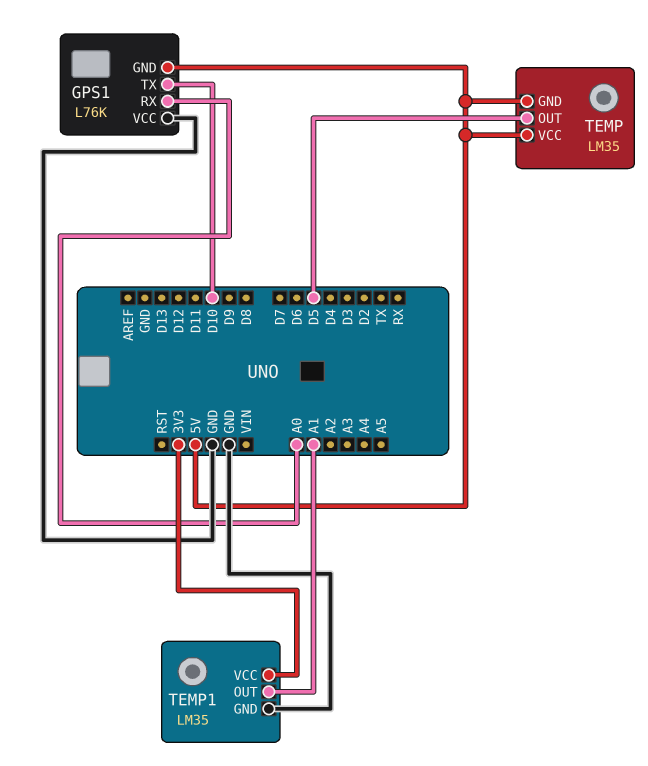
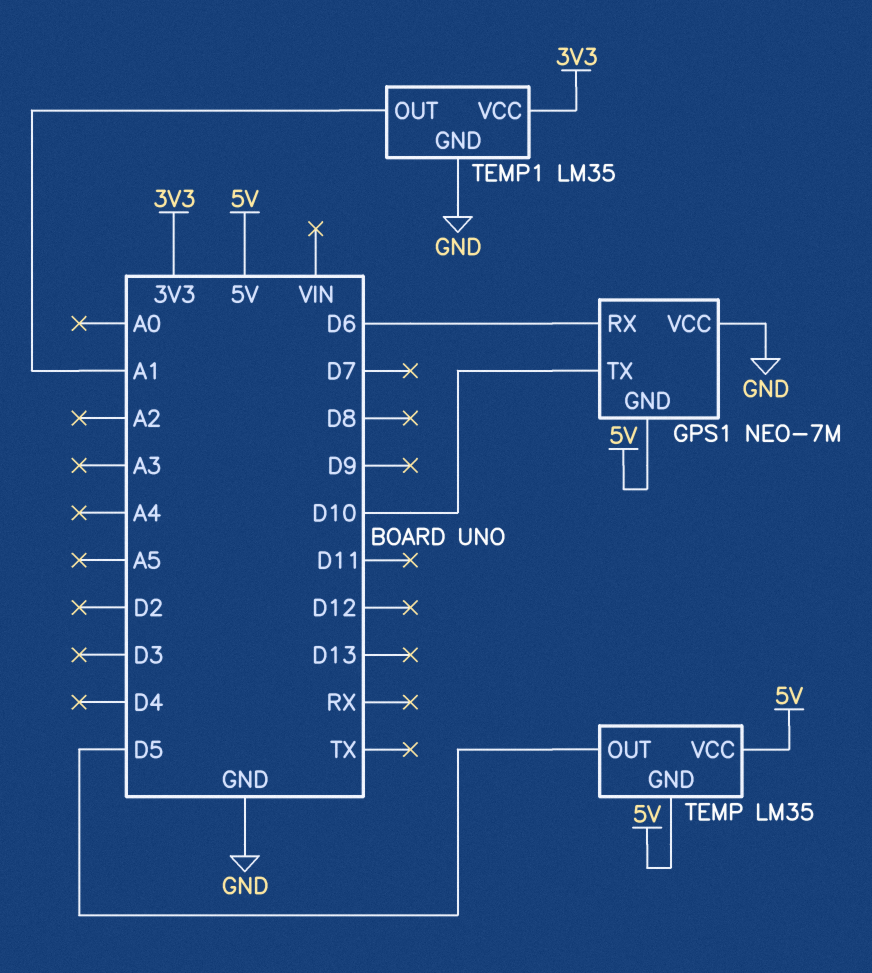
GPS1: L76K -> NEO-7M
GPS1 pin RX: A0 -> D6

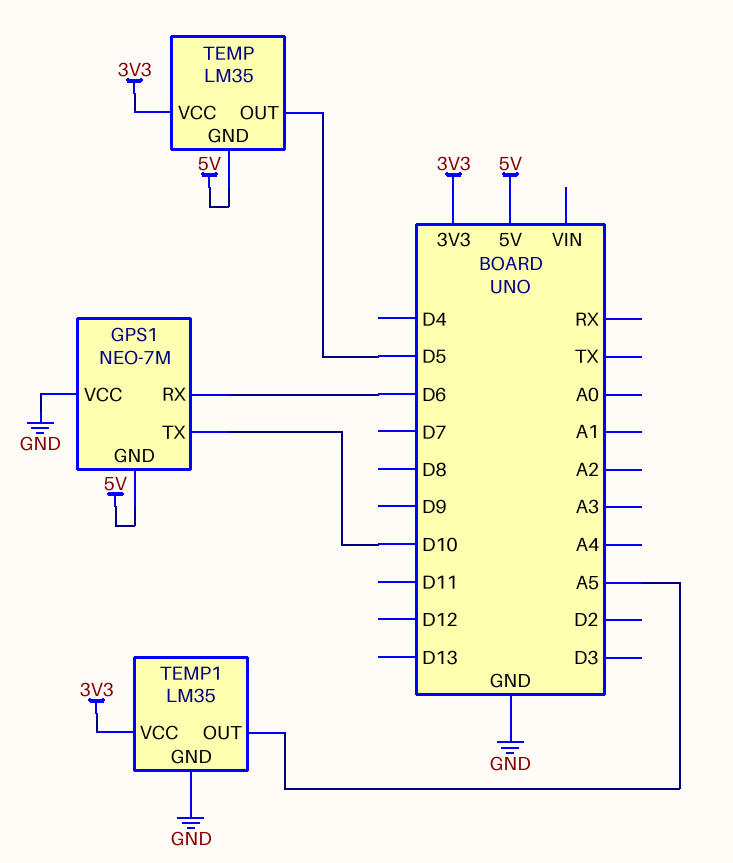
TEMP pin VCC: 5V -> 3V3
TEMP1 pin OUT: A1 -> A5

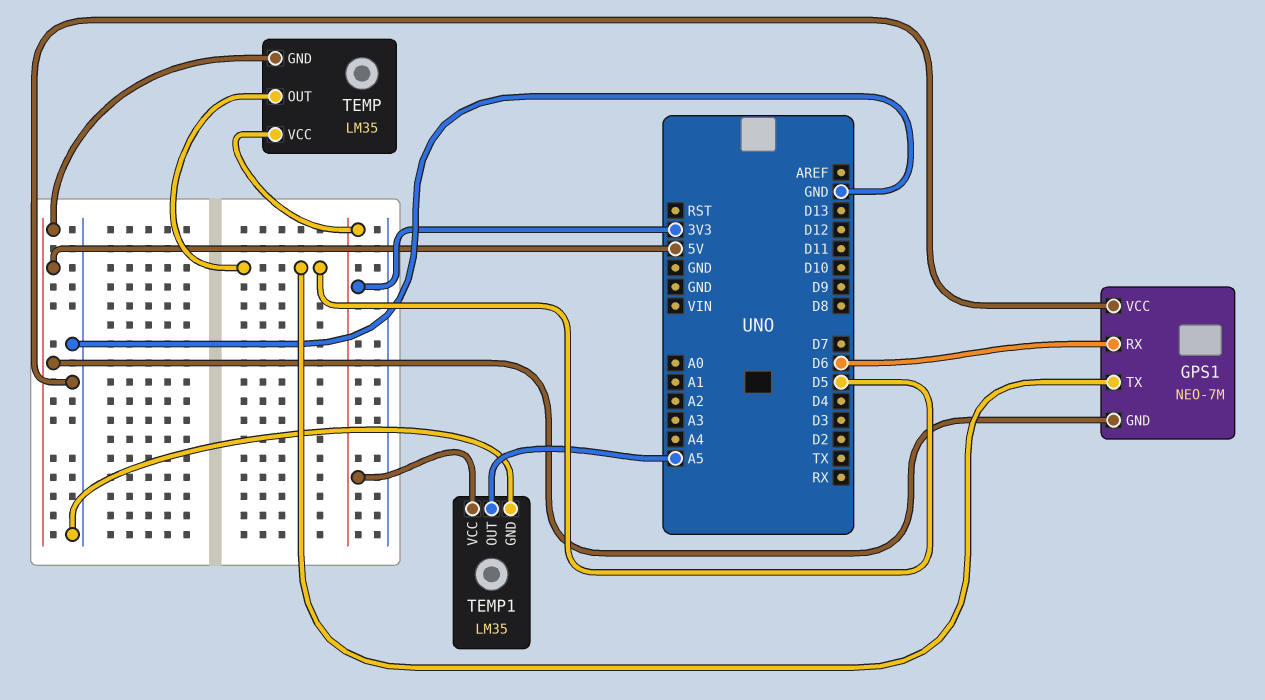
GPS1 pin TX: D10 -> D5

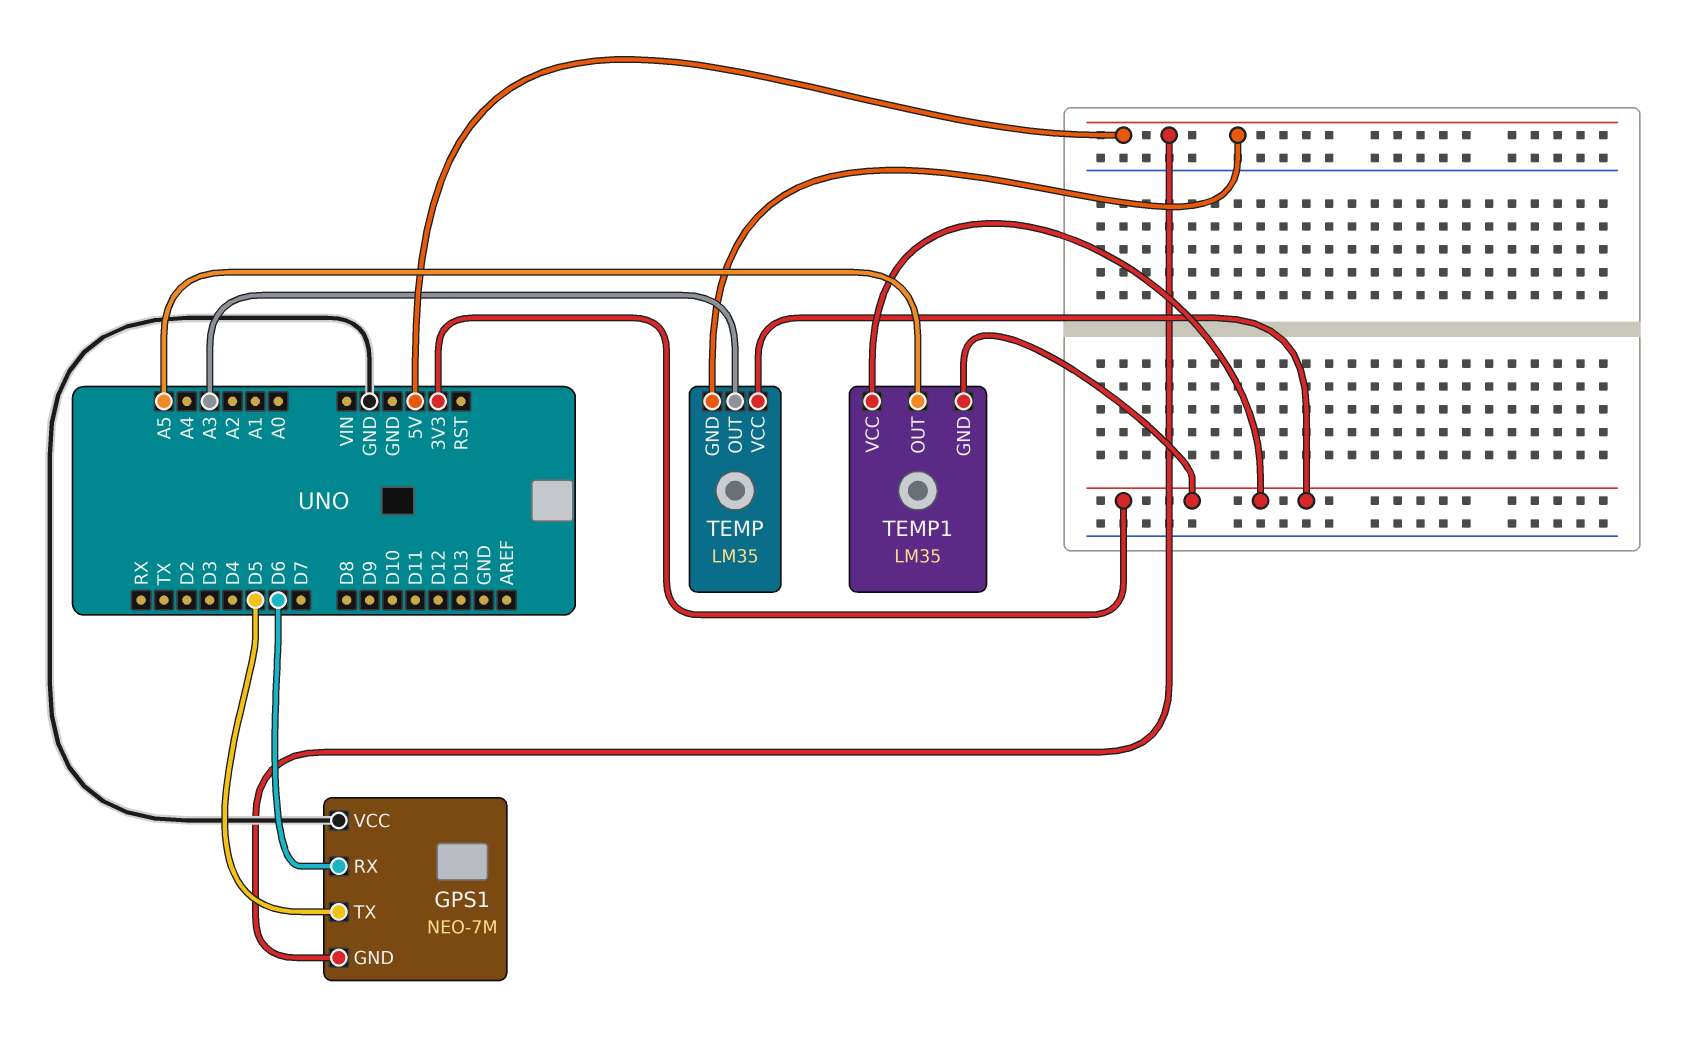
TEMP pin OUT: D5 -> A3
TEMP1 pin GND: GND -> 3V3

